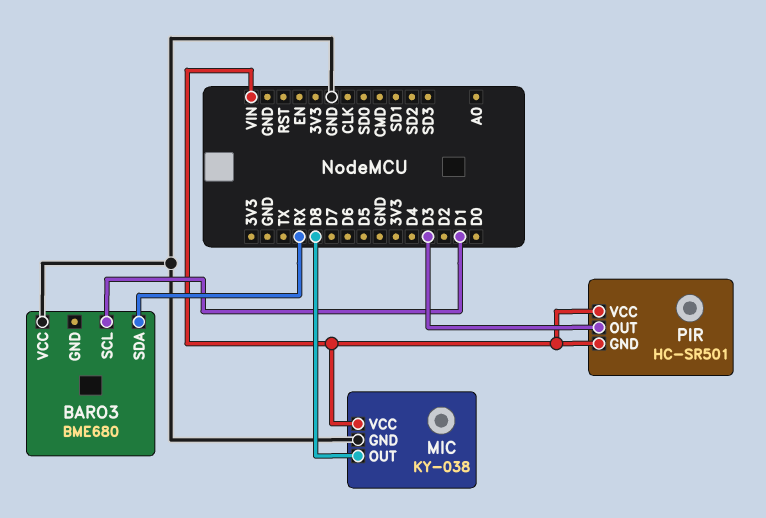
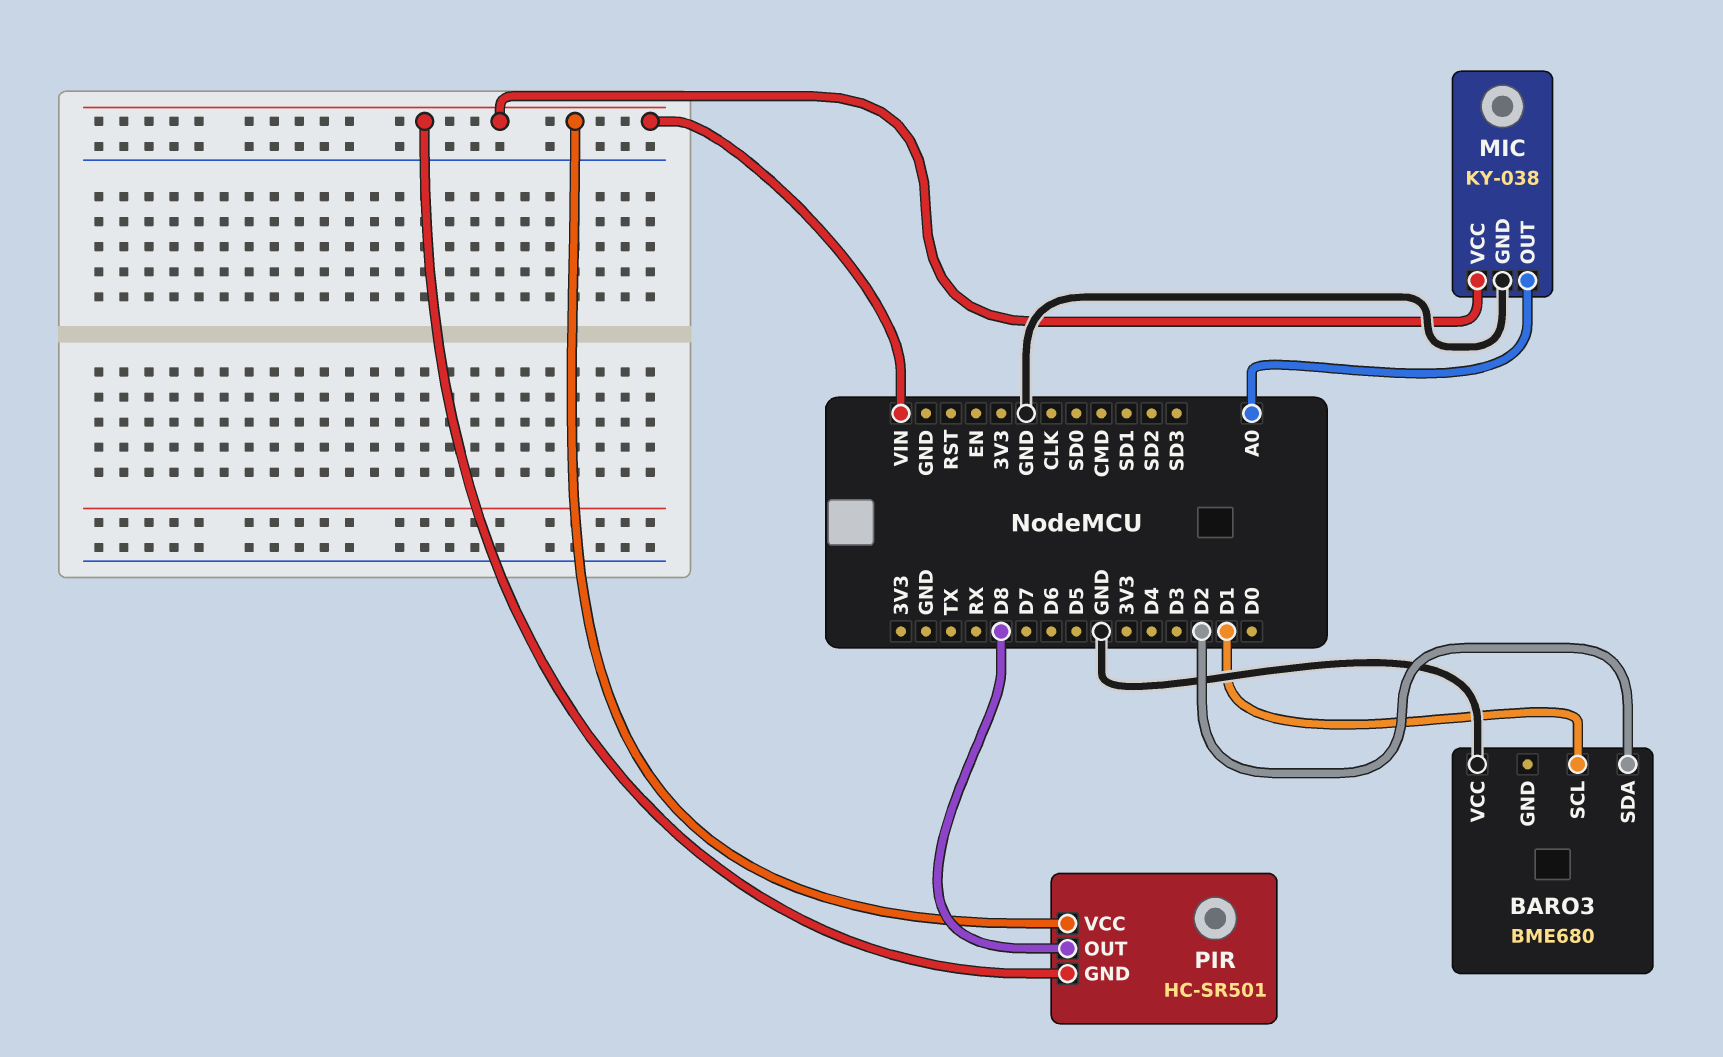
BARO3 pin SDA: RX -> D2
MIC pin OUT: D8 -> A0
PIR pin OUT: D3 -> D8

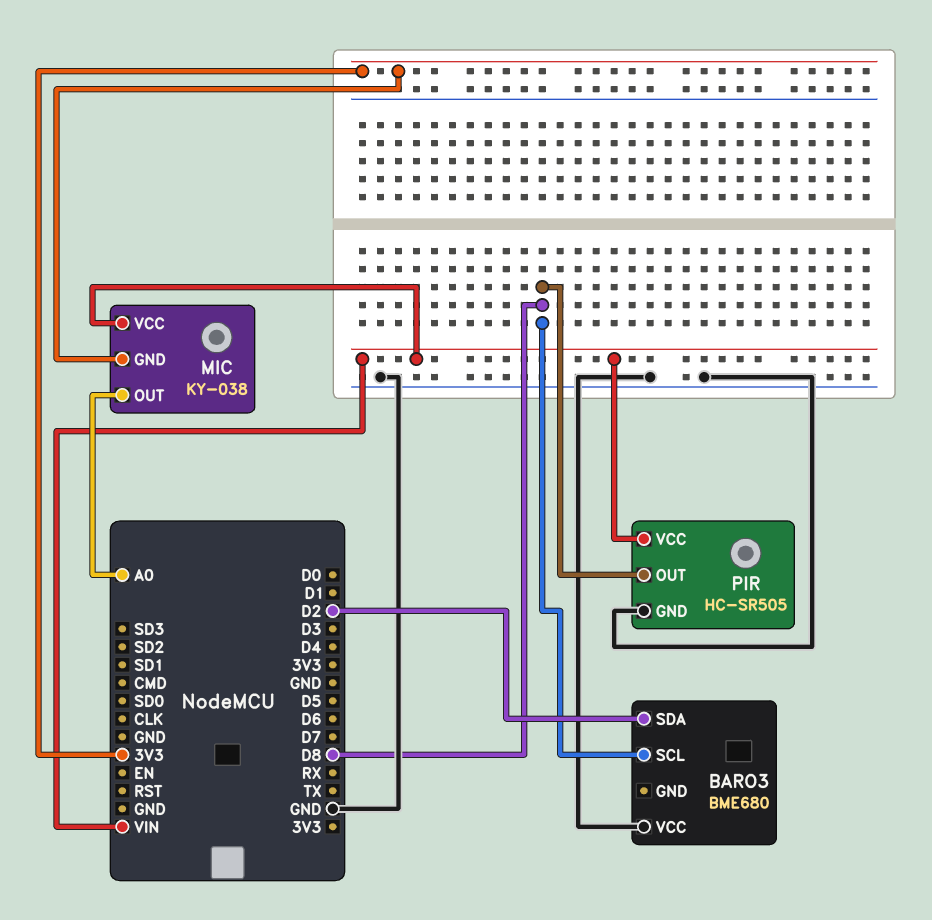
BARO3 pin SCL: D1 -> D8
MIC pin GND: GND -> 3V3
PIR: HC-SR501 -> HC-SR505
PIR pin GND: VIN -> GND

